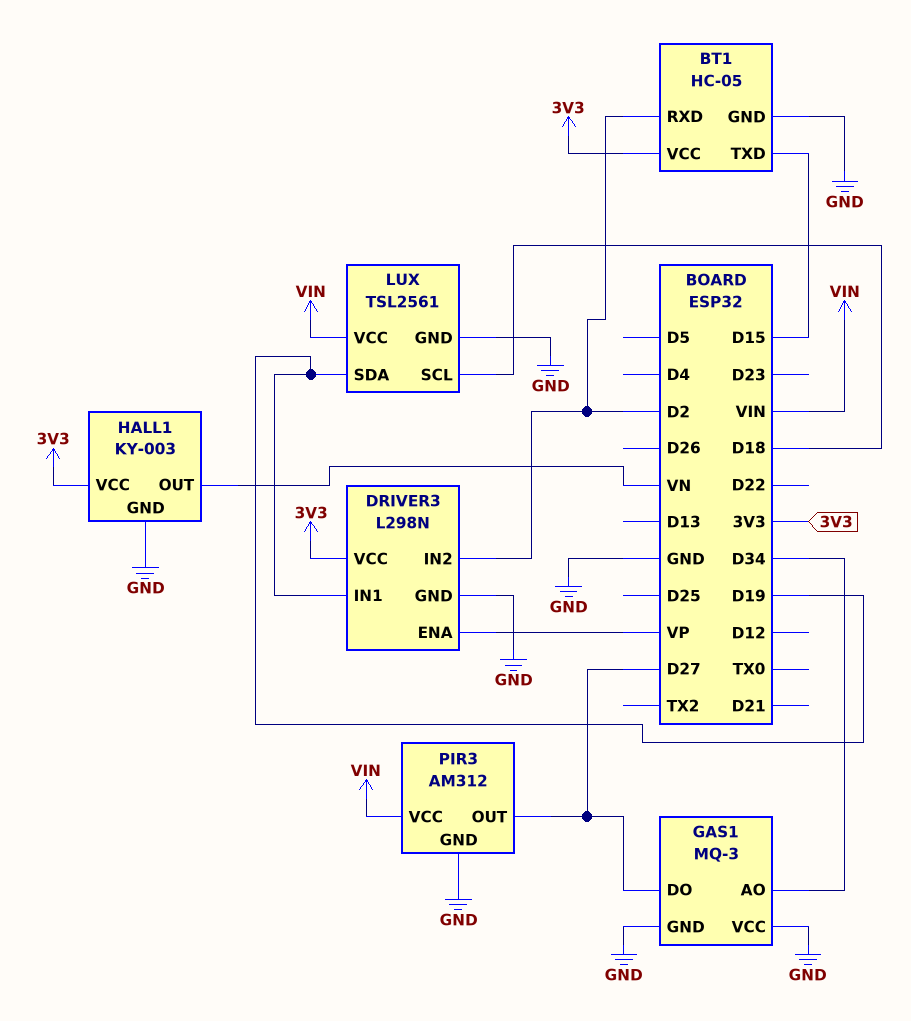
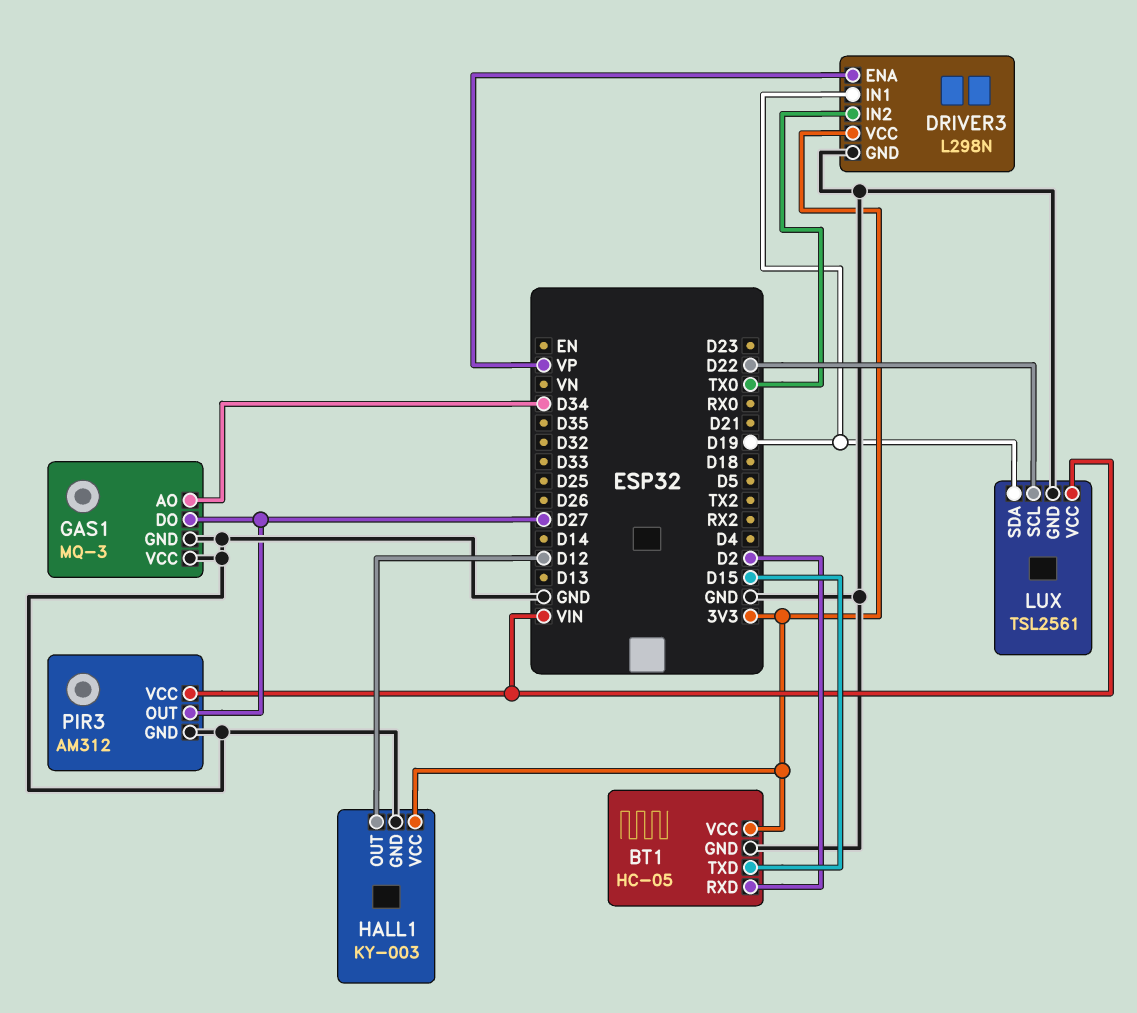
DRIVER3 pin IN2: D2 -> TX0
HALL1 pin OUT: VN -> D12
LUX pin SCL: D18 -> D22

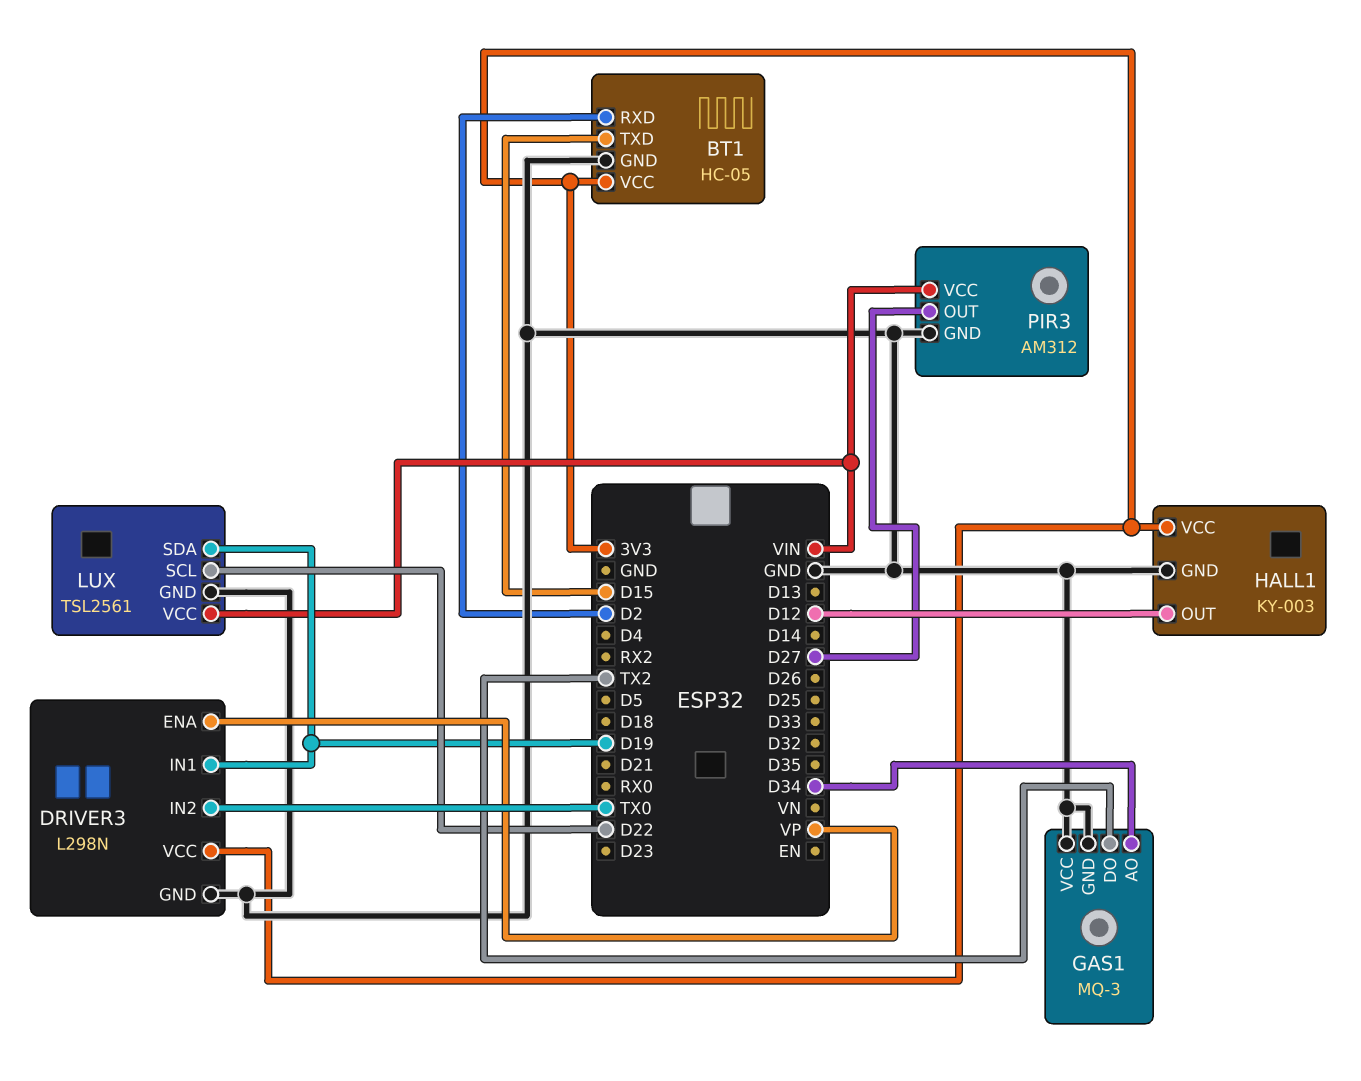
GAS1 pin DO: D27 -> TX2

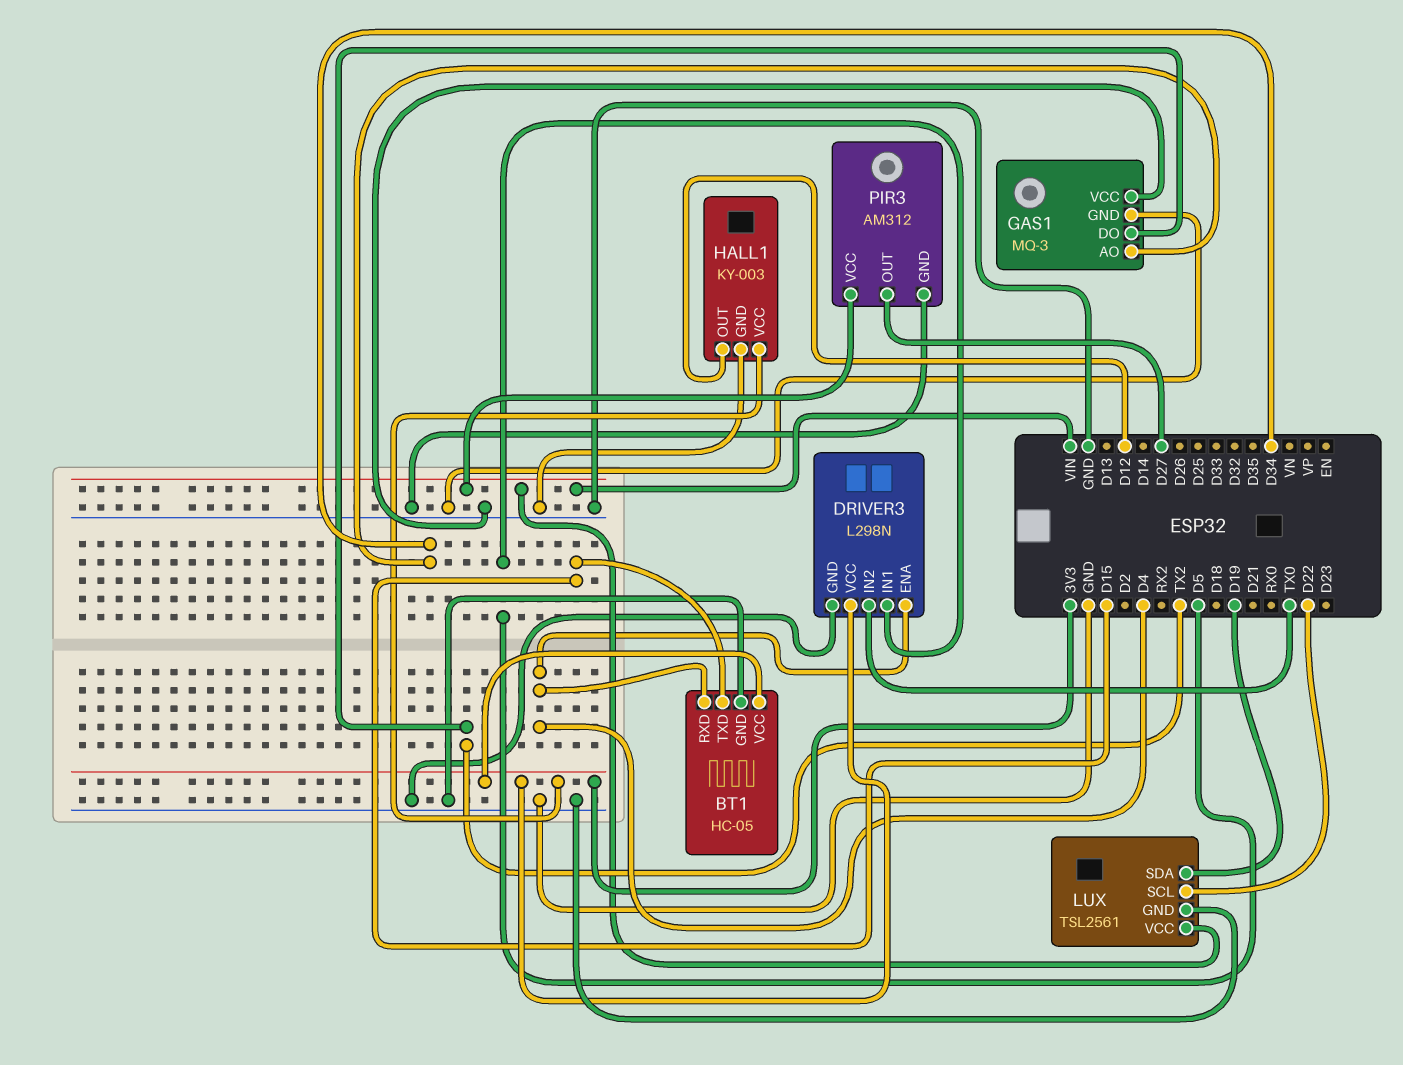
BT1 pin RXD: D2 -> D4
DRIVER3 pin ENA: VP -> D4
DRIVER3 pin IN1: D19 -> D5

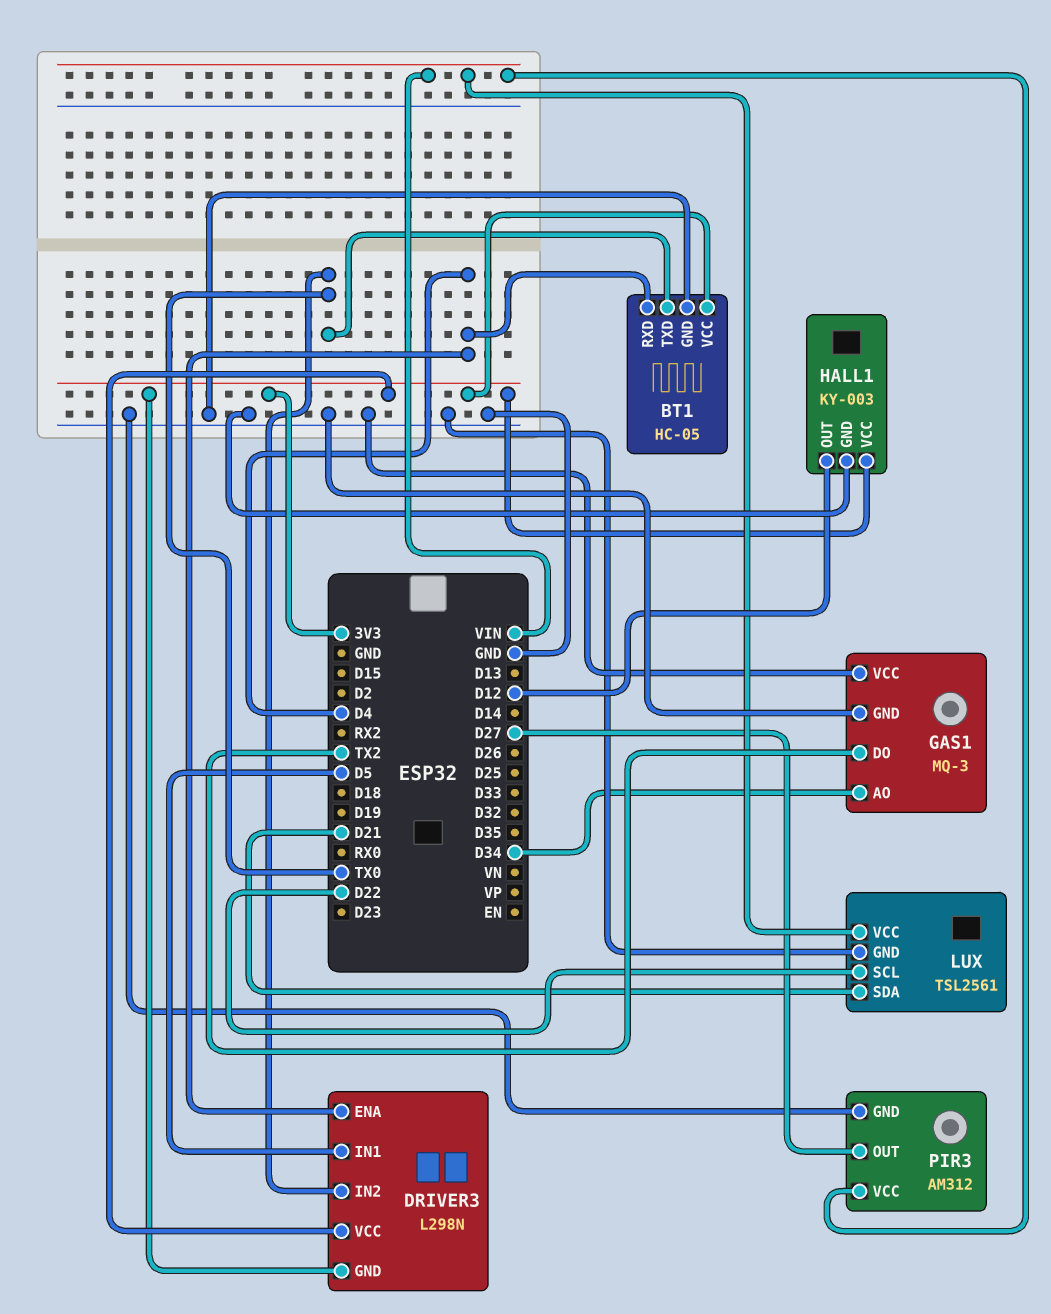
BT1 pin TXD: D15 -> TX0
DRIVER3 pin GND: GND -> 3V3
LUX pin SDA: D19 -> D21

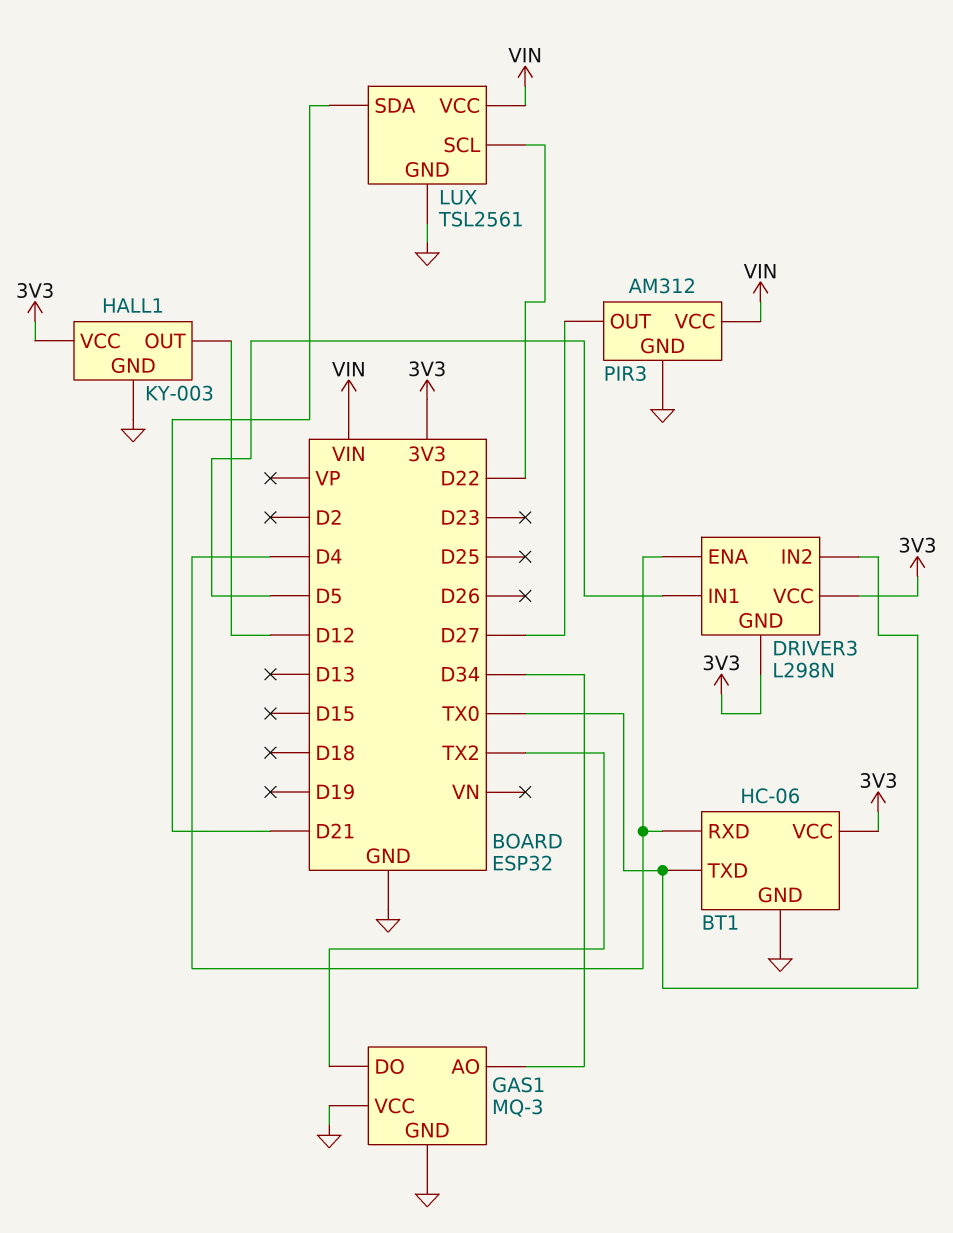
BT1: HC-05 -> HC-06

